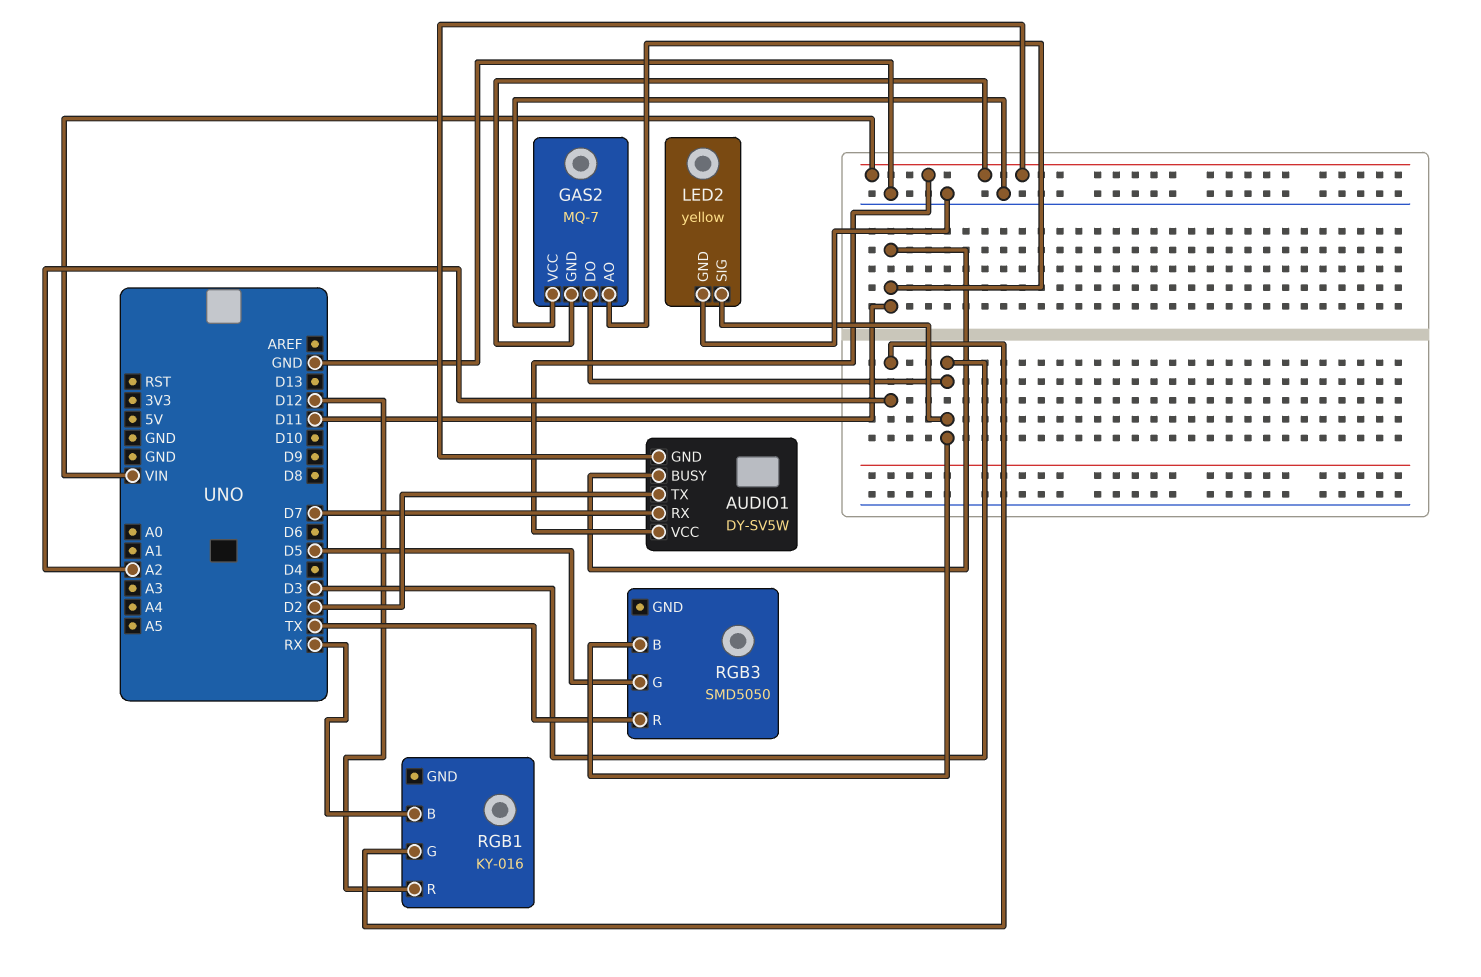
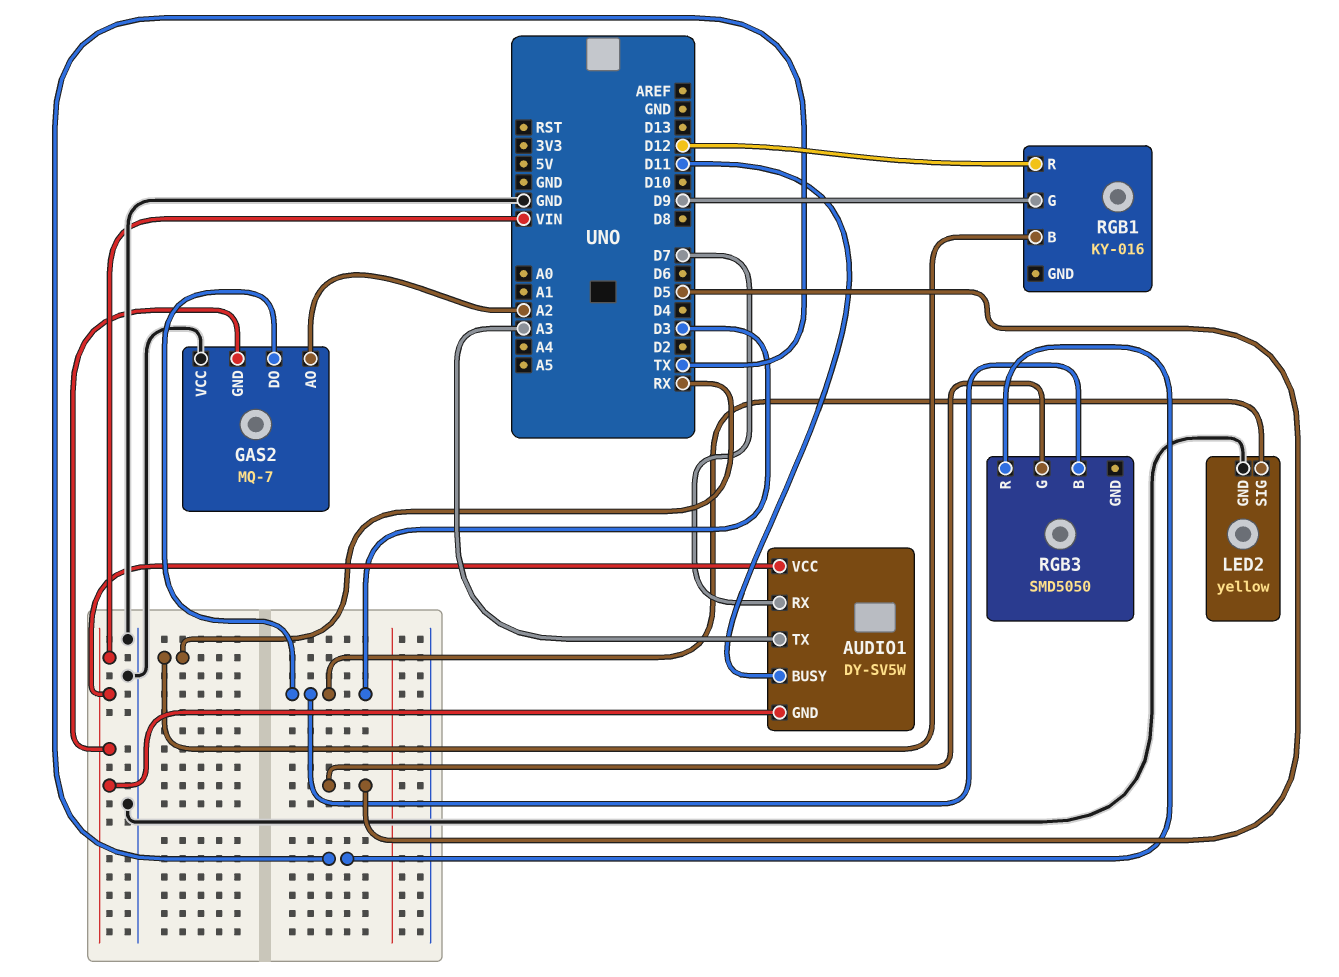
AUDIO1 pin TX: D2 -> A3
GAS2 pin AO: D11 -> A2
RGB1 pin G: A2 -> D9

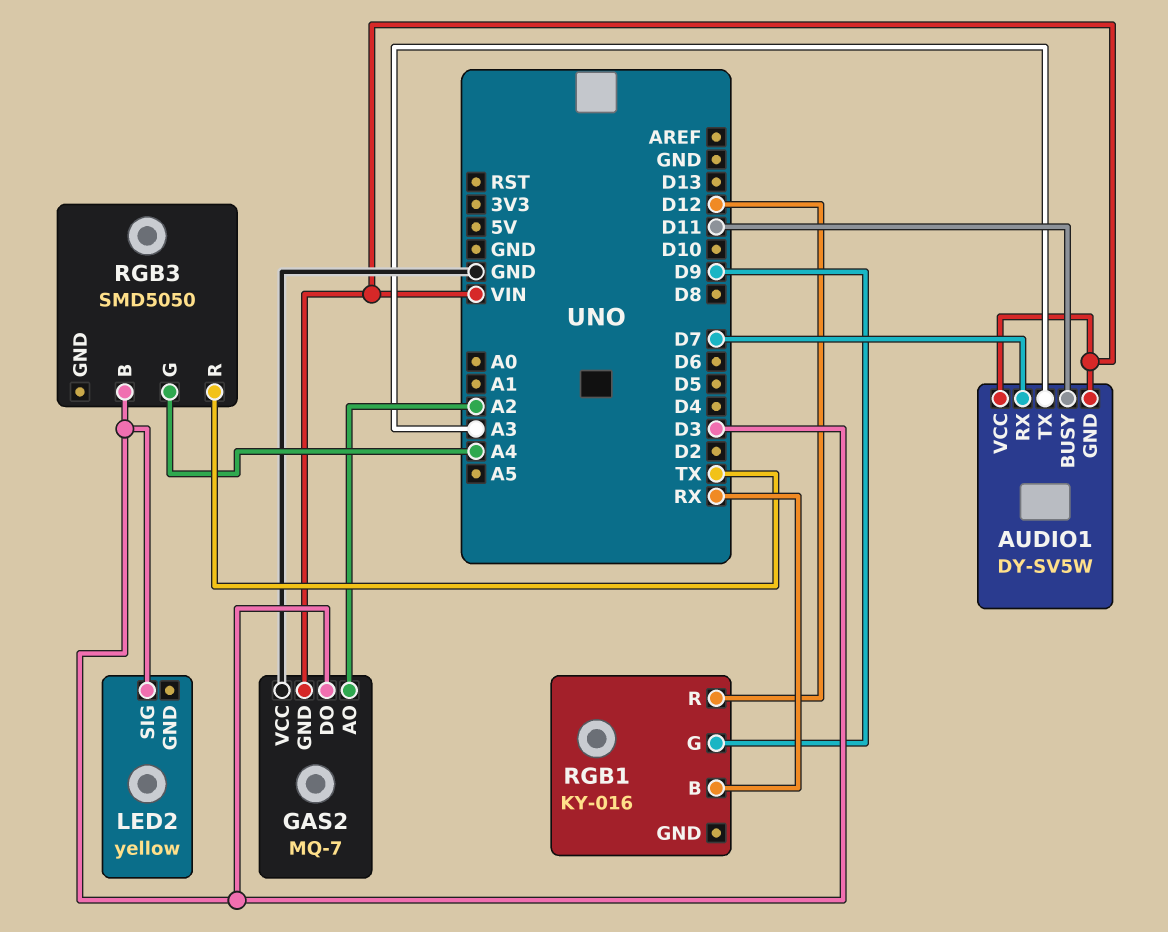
LED2 pin GND: GND -> none
RGB3 pin G: D5 -> A4

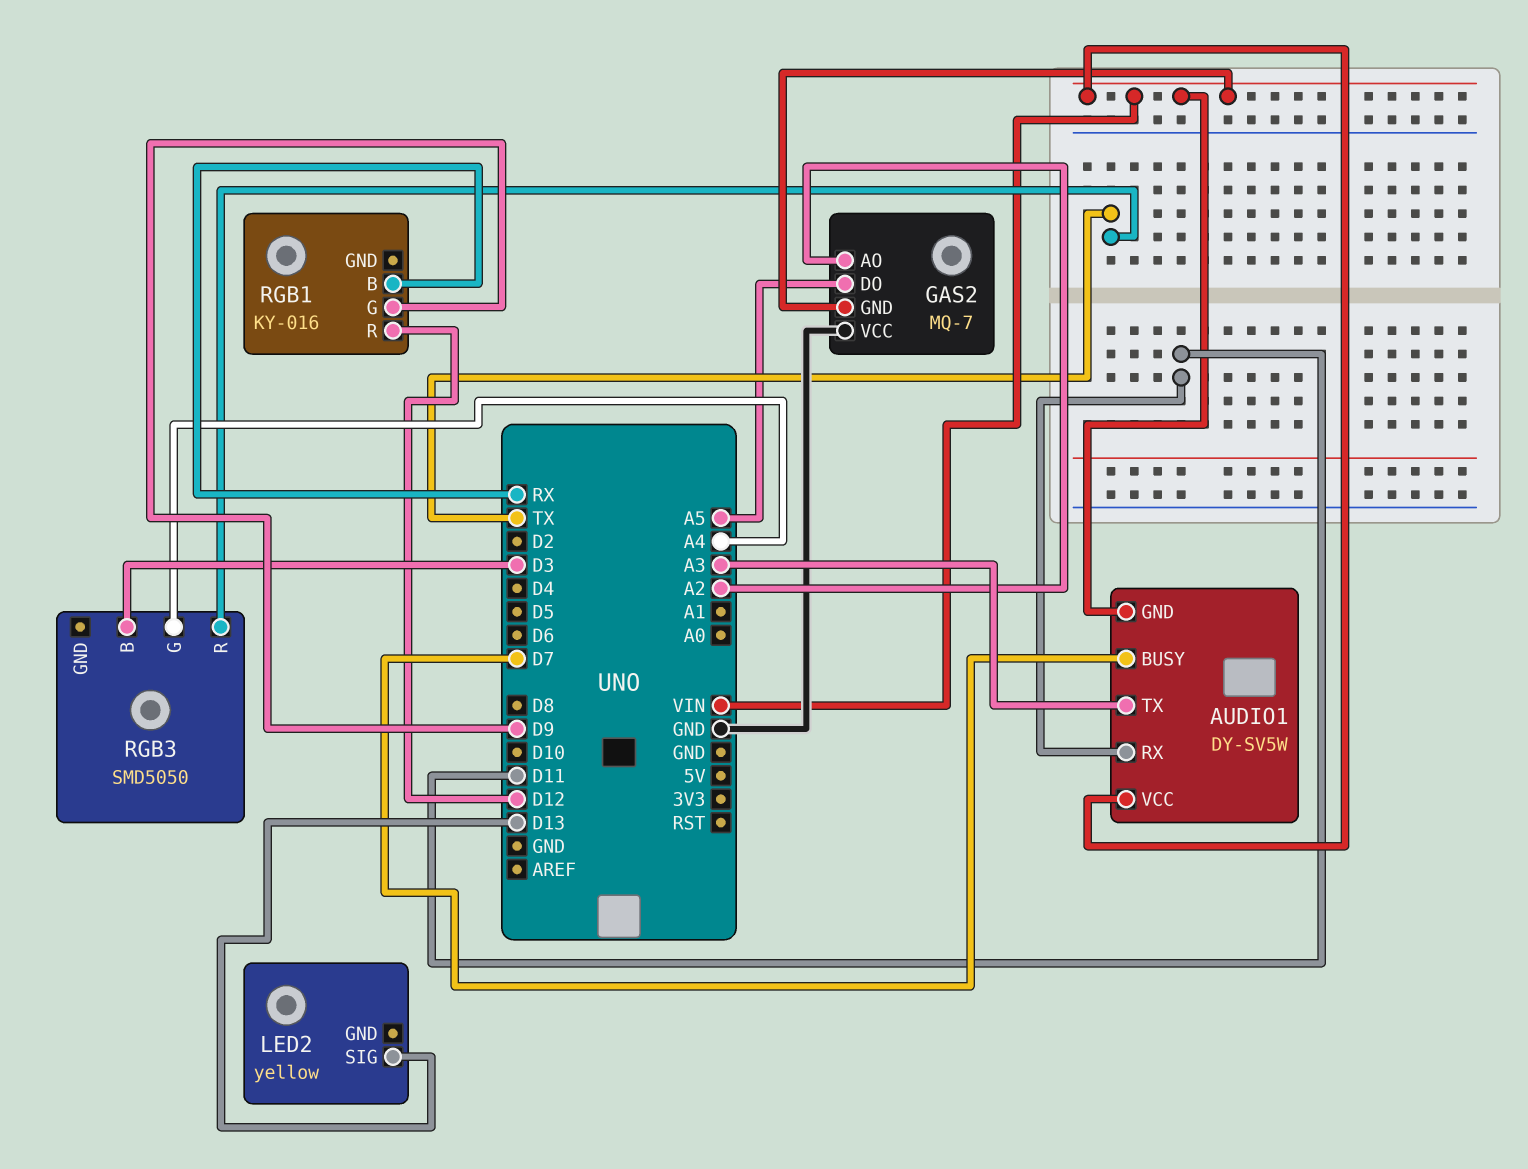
AUDIO1 pin BUSY: D11 -> D7
AUDIO1 pin RX: D7 -> D11
GAS2 pin DO: D3 -> A5
LED2 pin SIG: D3 -> D13

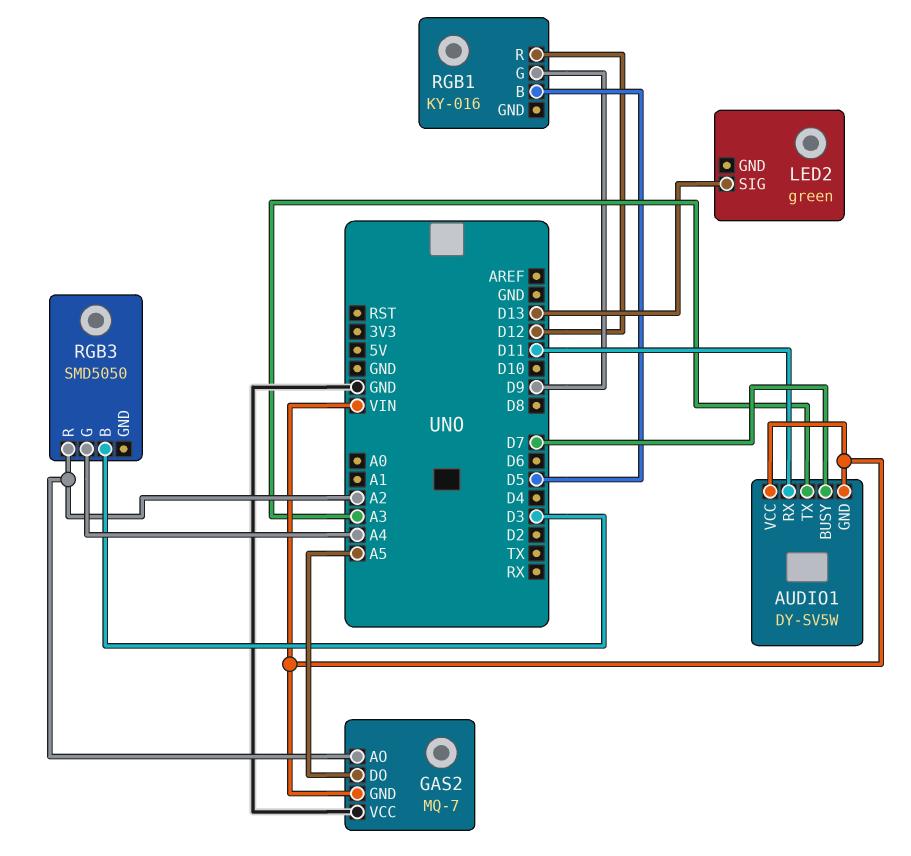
LED2: yellow -> green
RGB1 pin B: RX -> D5
RGB3 pin R: TX -> A2

